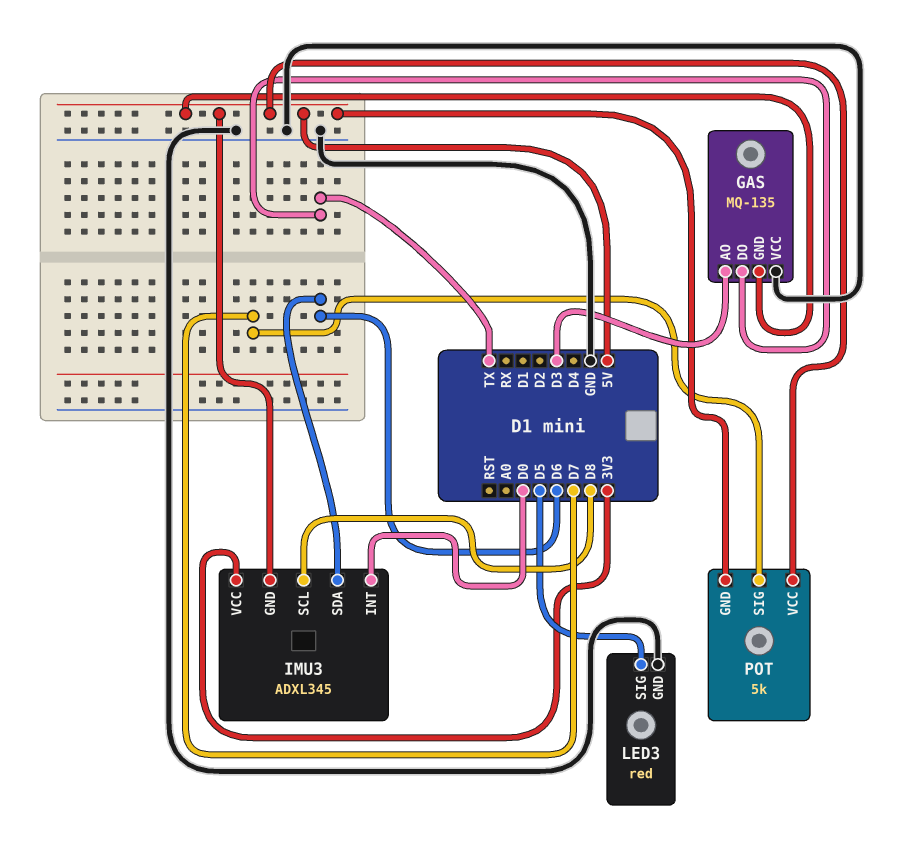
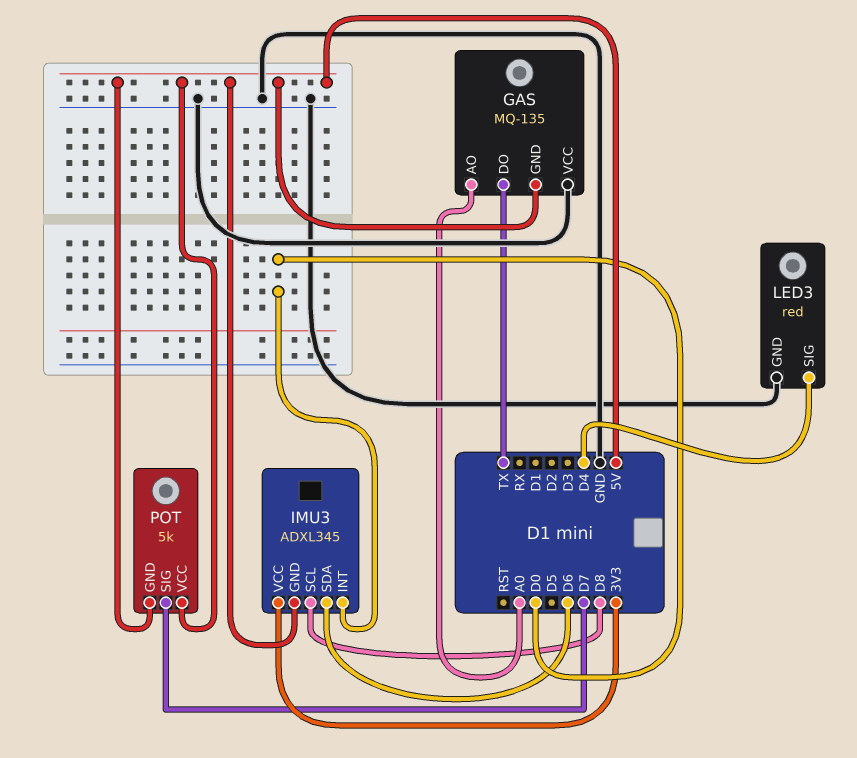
GAS pin AO: D3 -> A0
LED3 pin SIG: D5 -> D4

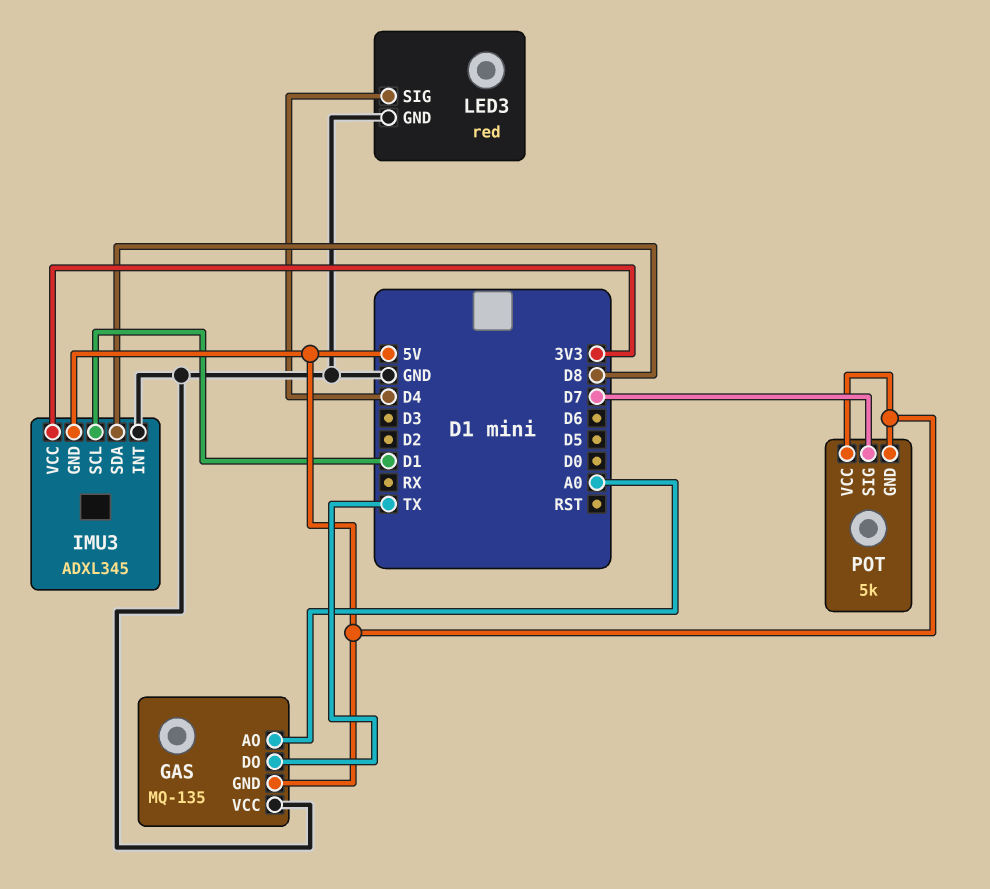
IMU3 pin INT: D0 -> GND
IMU3 pin SCL: D8 -> D1
IMU3 pin SDA: D6 -> D8

